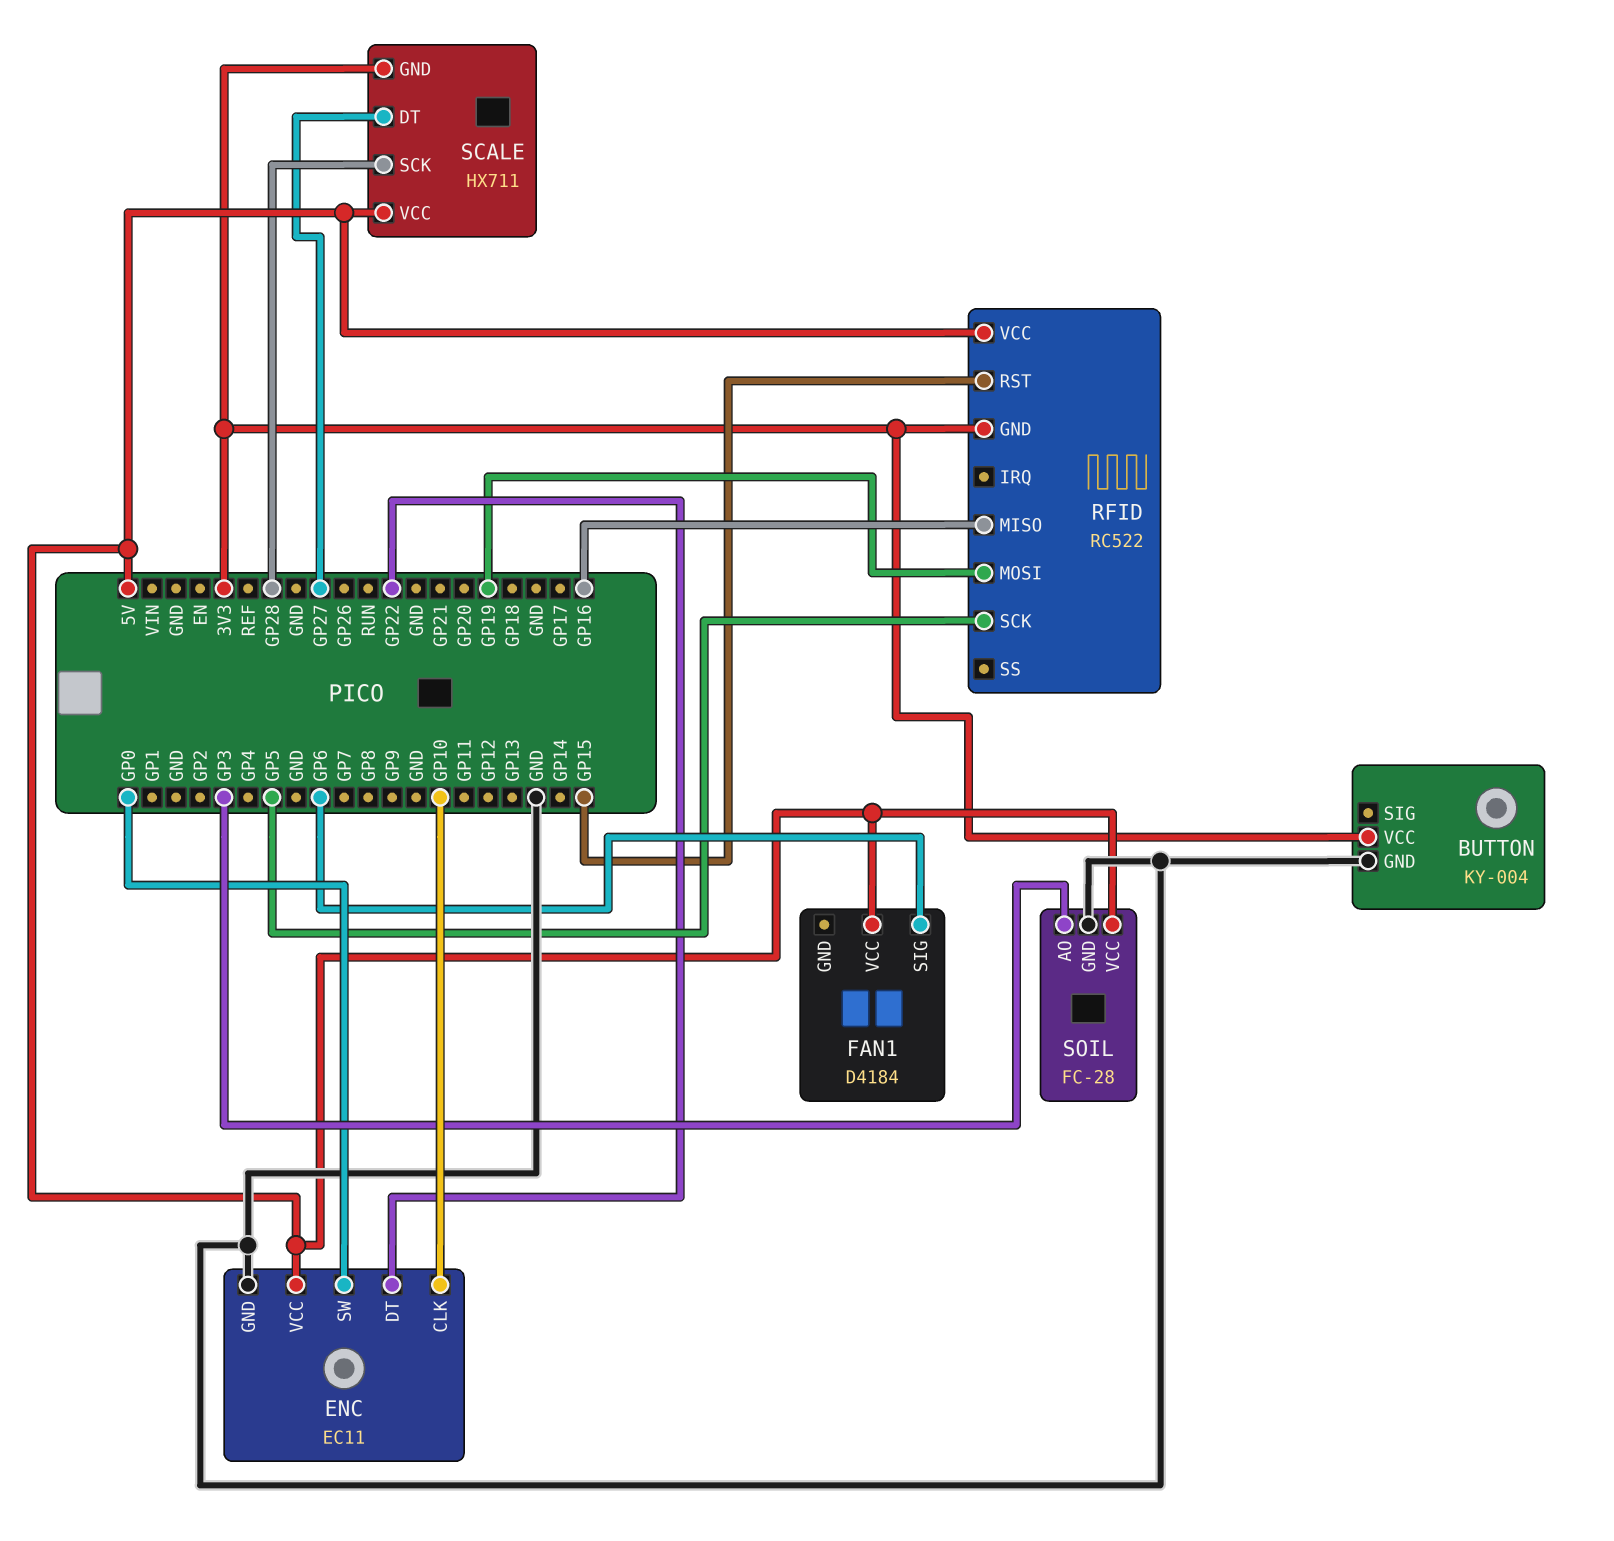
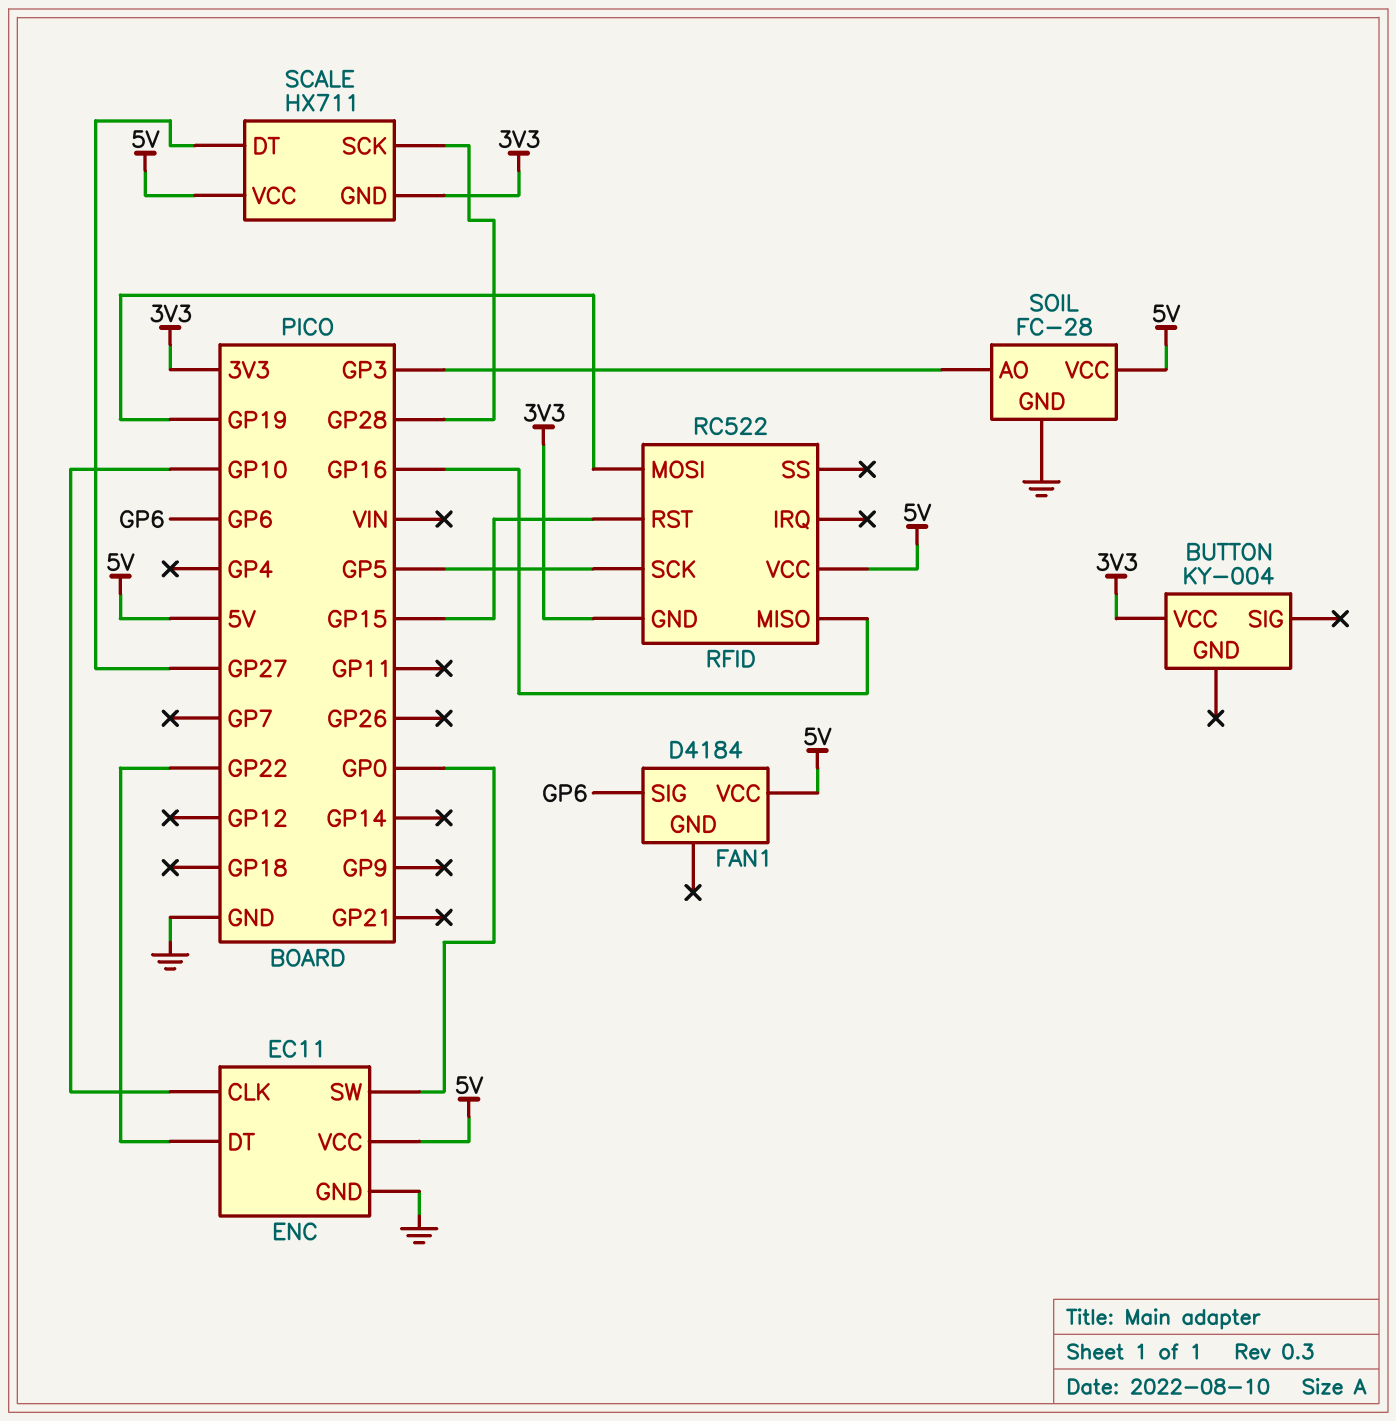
BUTTON pin GND: GND -> none

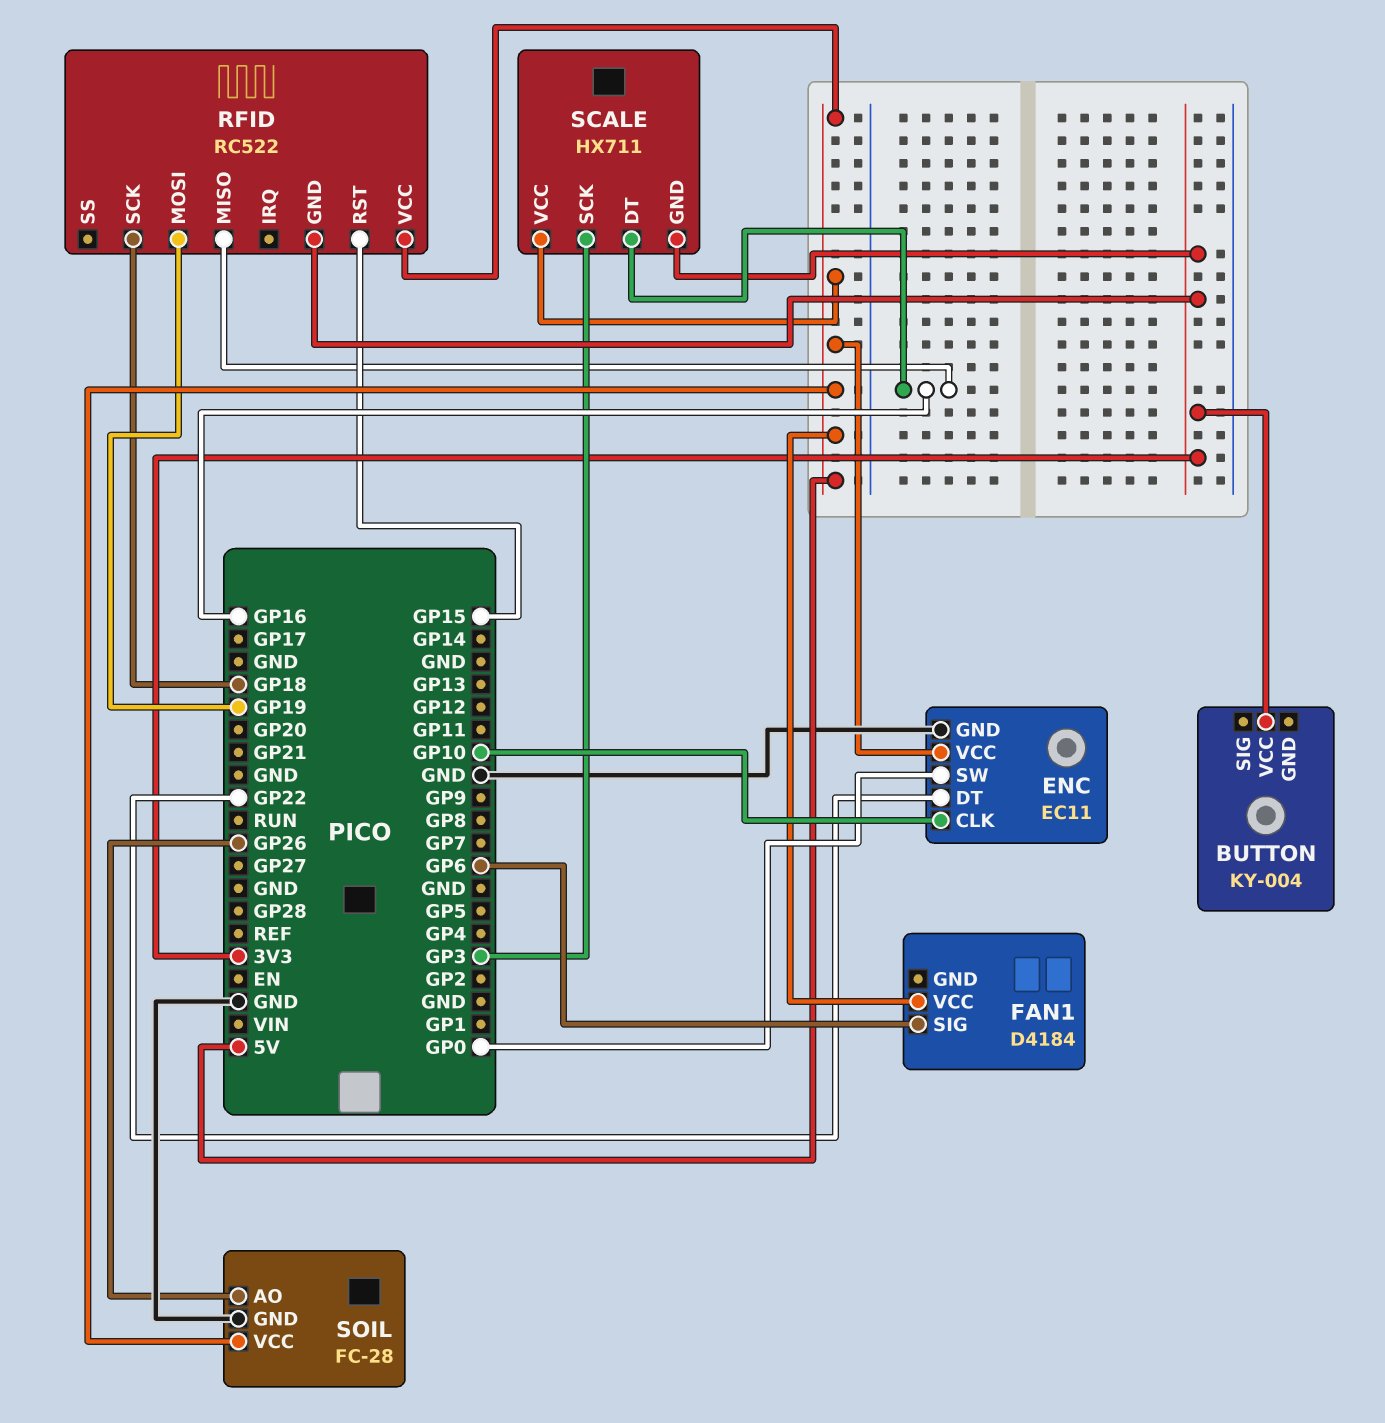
RFID pin SCK: GP5 -> GP18
SCALE pin DT: GP27 -> GP16
SCALE pin SCK: GP28 -> GP3
SOIL pin AO: GP3 -> GP26

